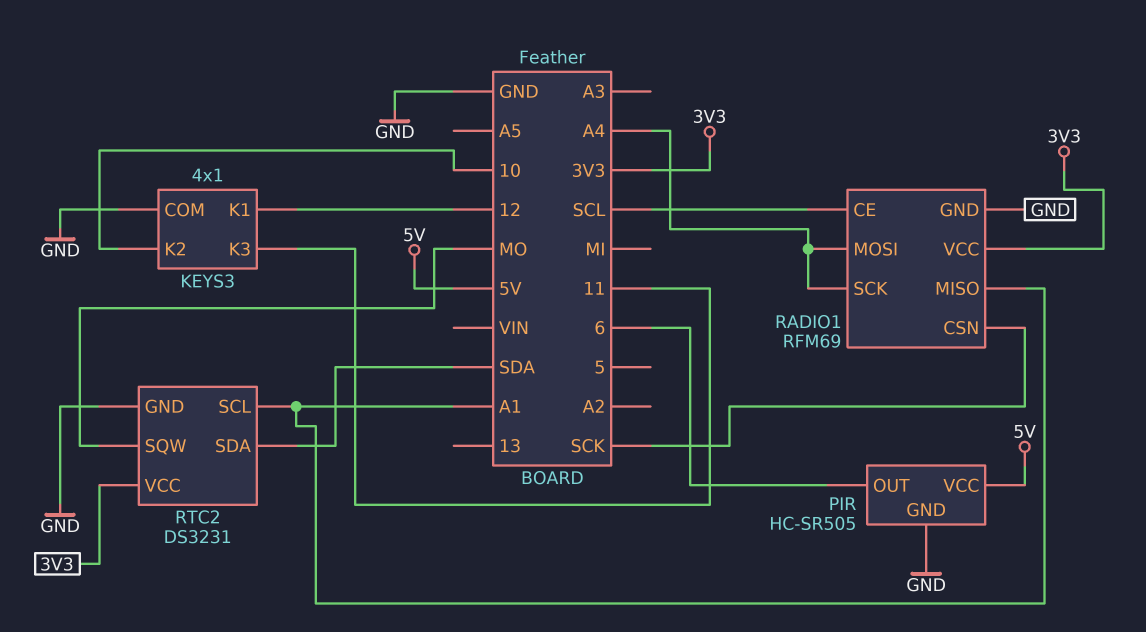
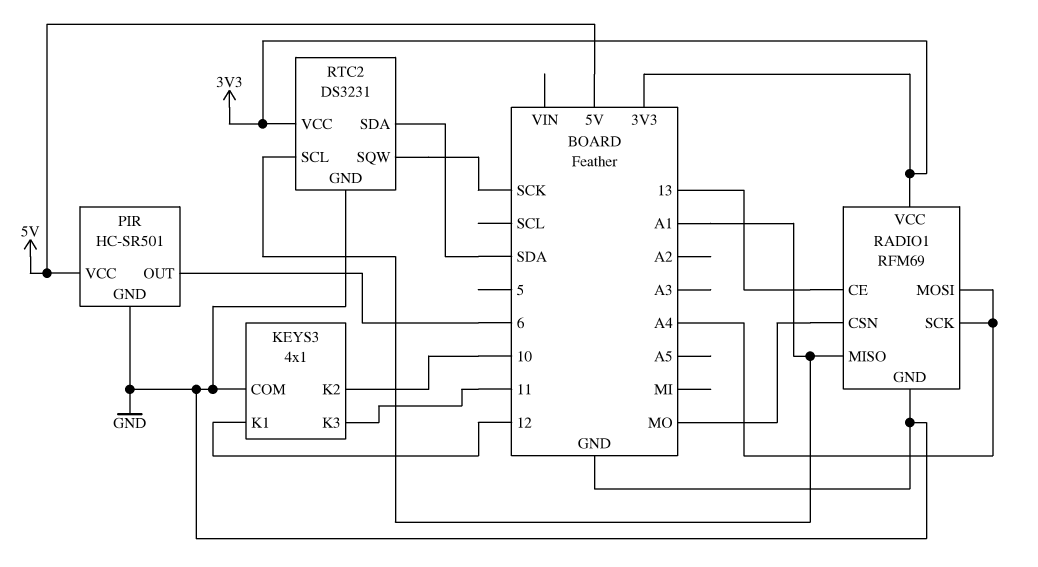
PIR: HC-SR505 -> HC-SR501
RADIO1 pin CE: SCL -> 13
RADIO1 pin CSN: SCK -> MO
RTC2 pin SQW: MO -> SCK

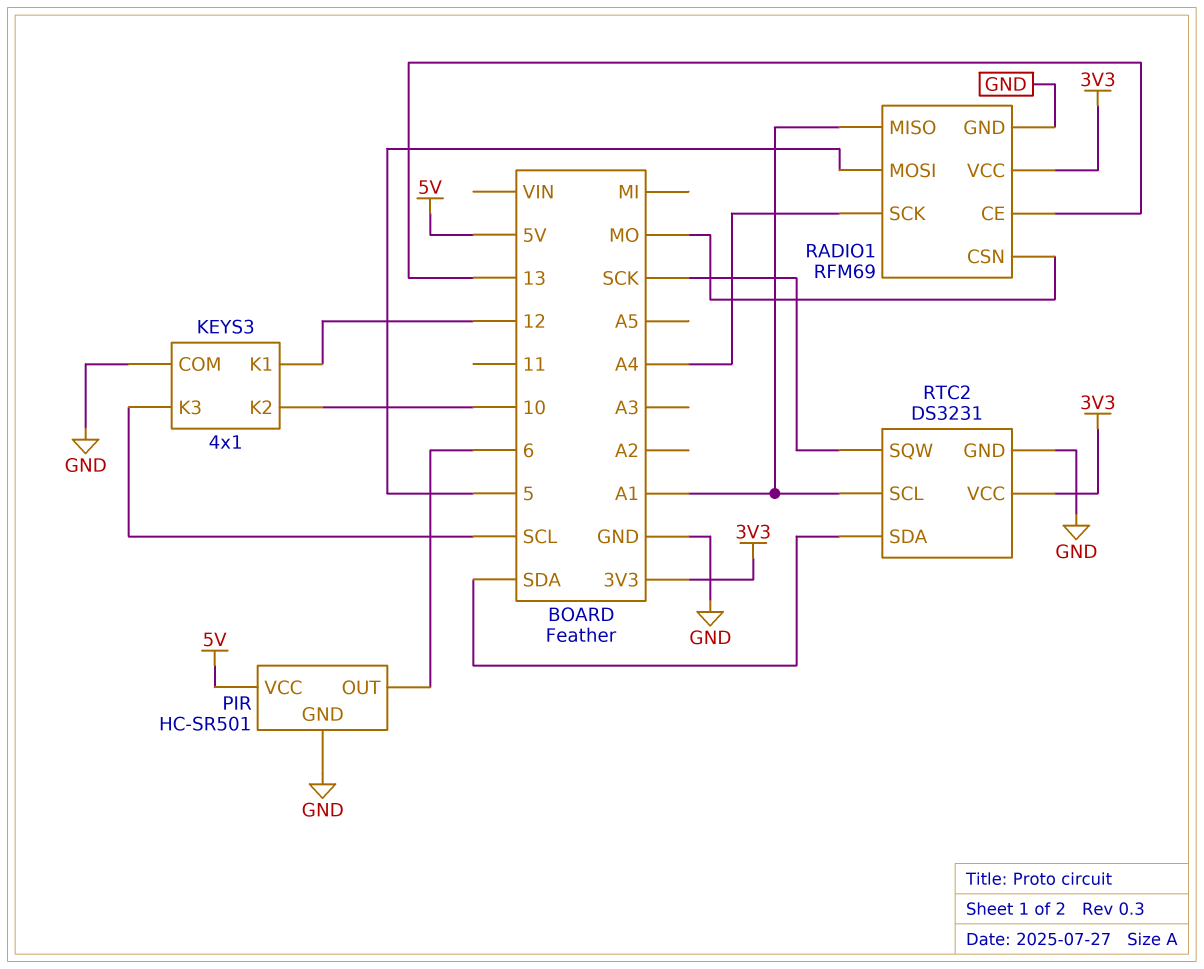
KEYS3 pin K3: 11 -> SCL
RADIO1 pin MOSI: A4 -> 5

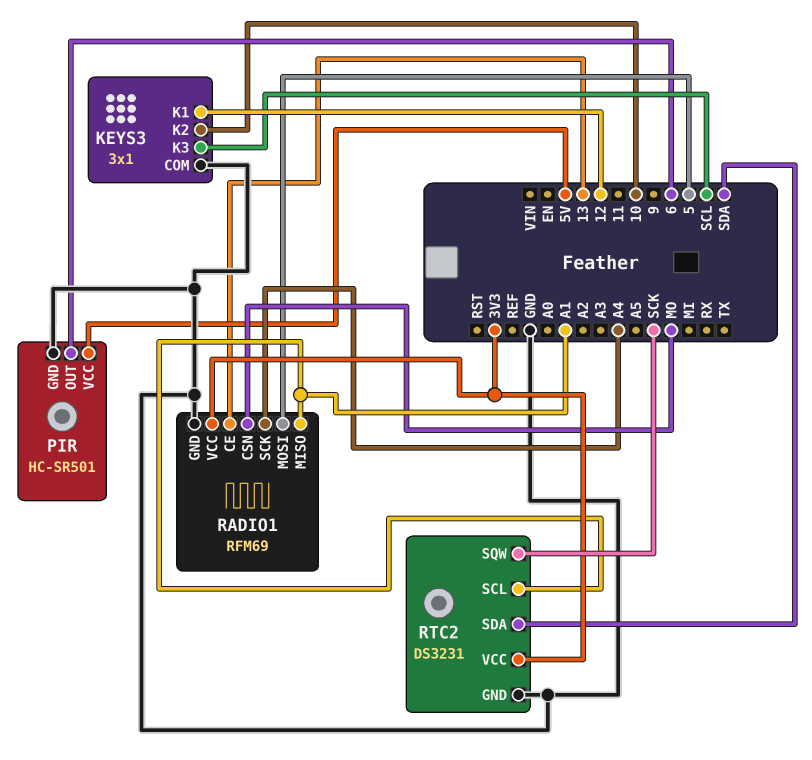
KEYS3: 4x1 -> 3x1

